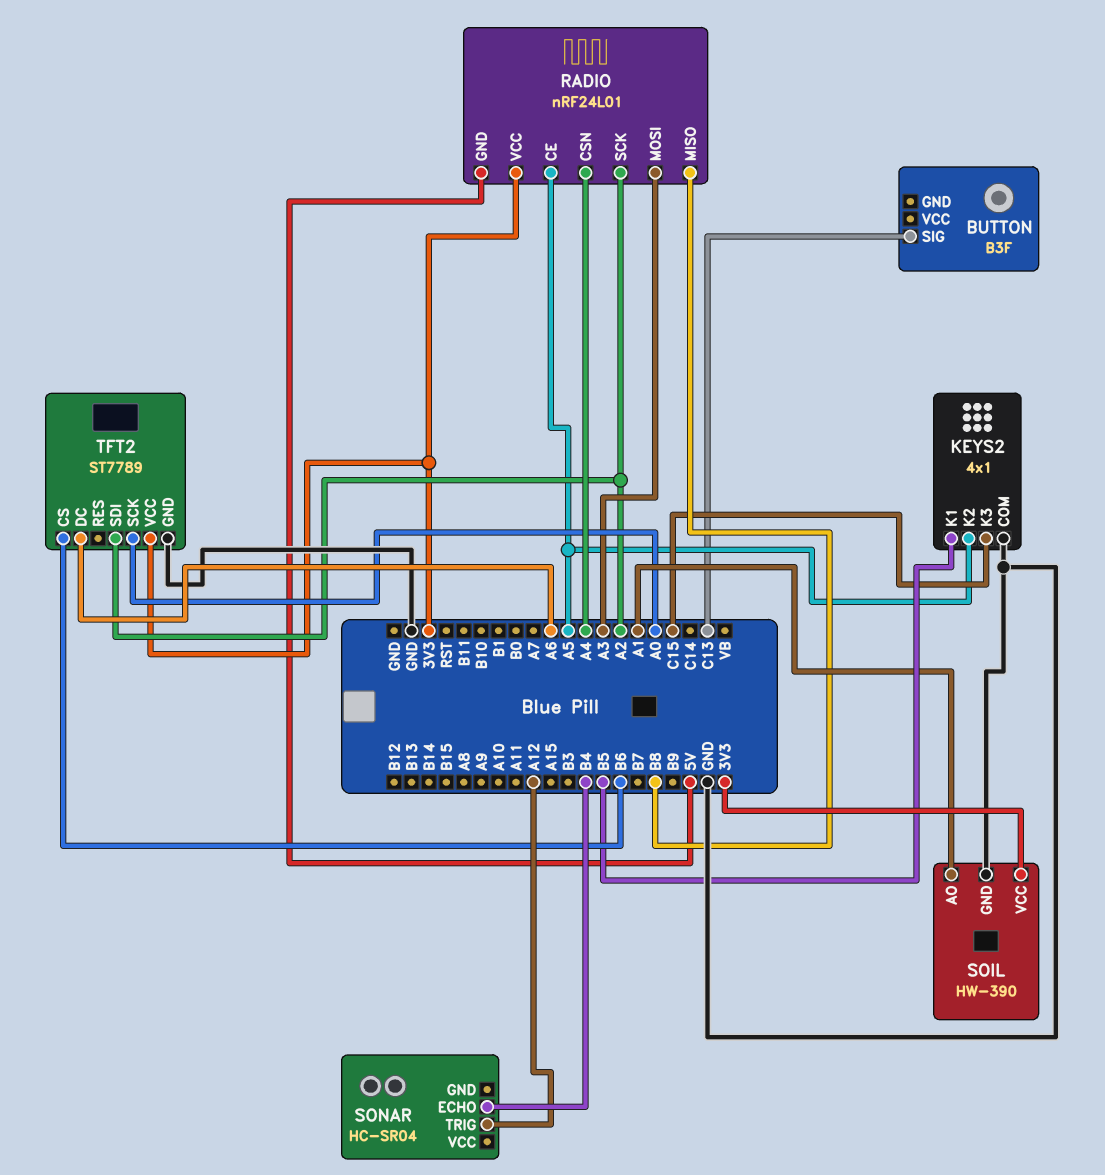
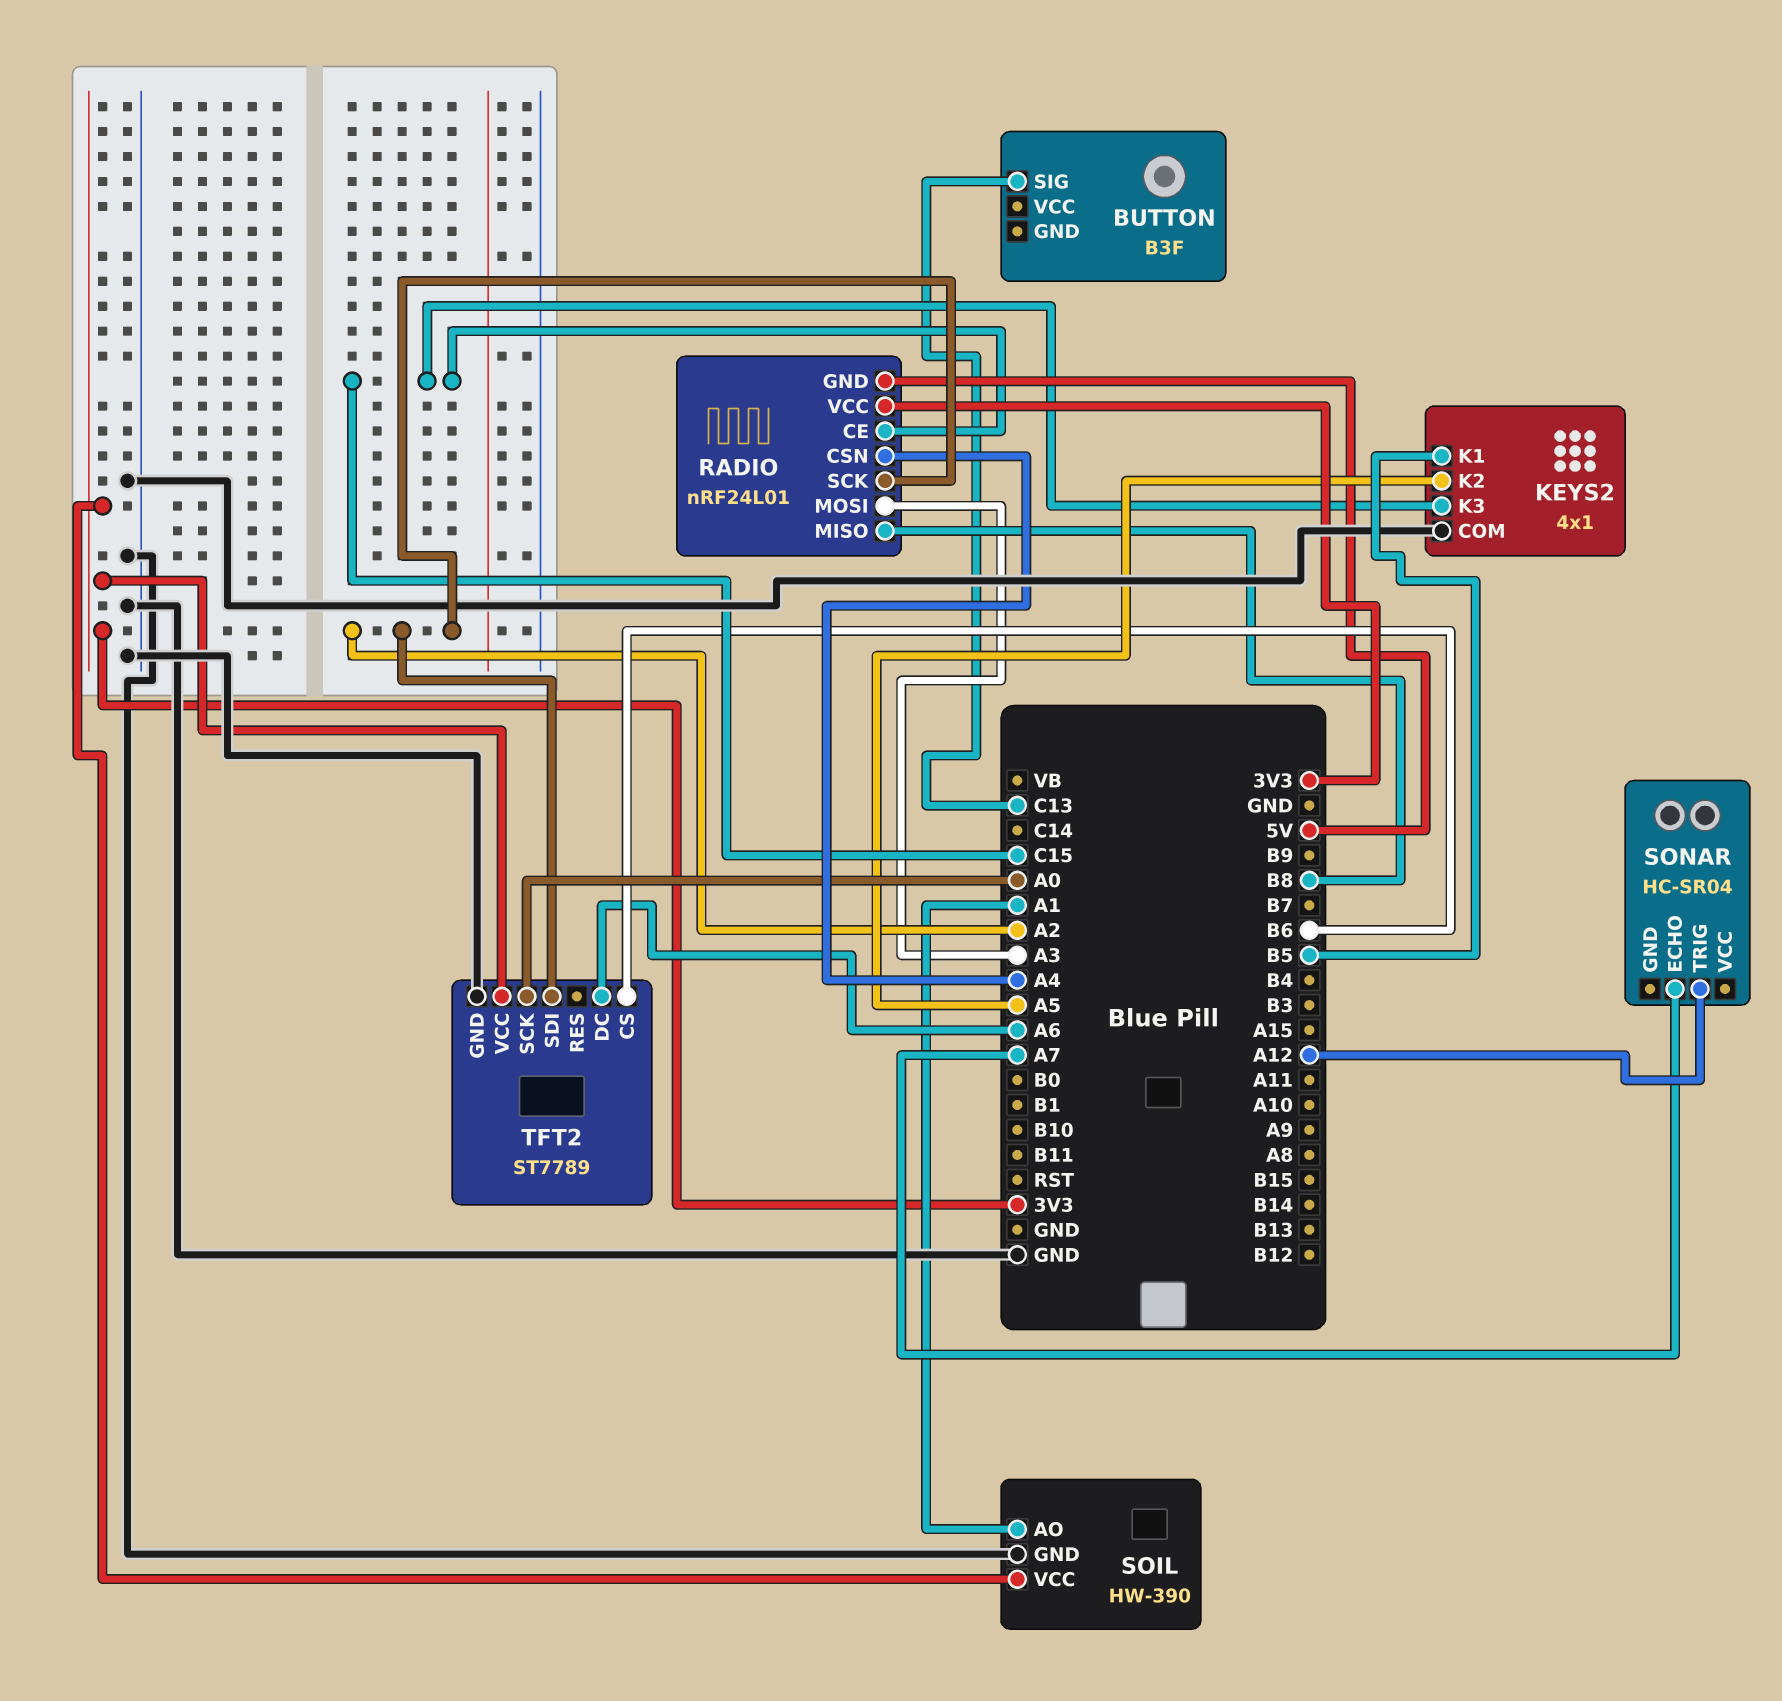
RADIO pin CE: A5 -> C15
SONAR pin ECHO: B4 -> A7

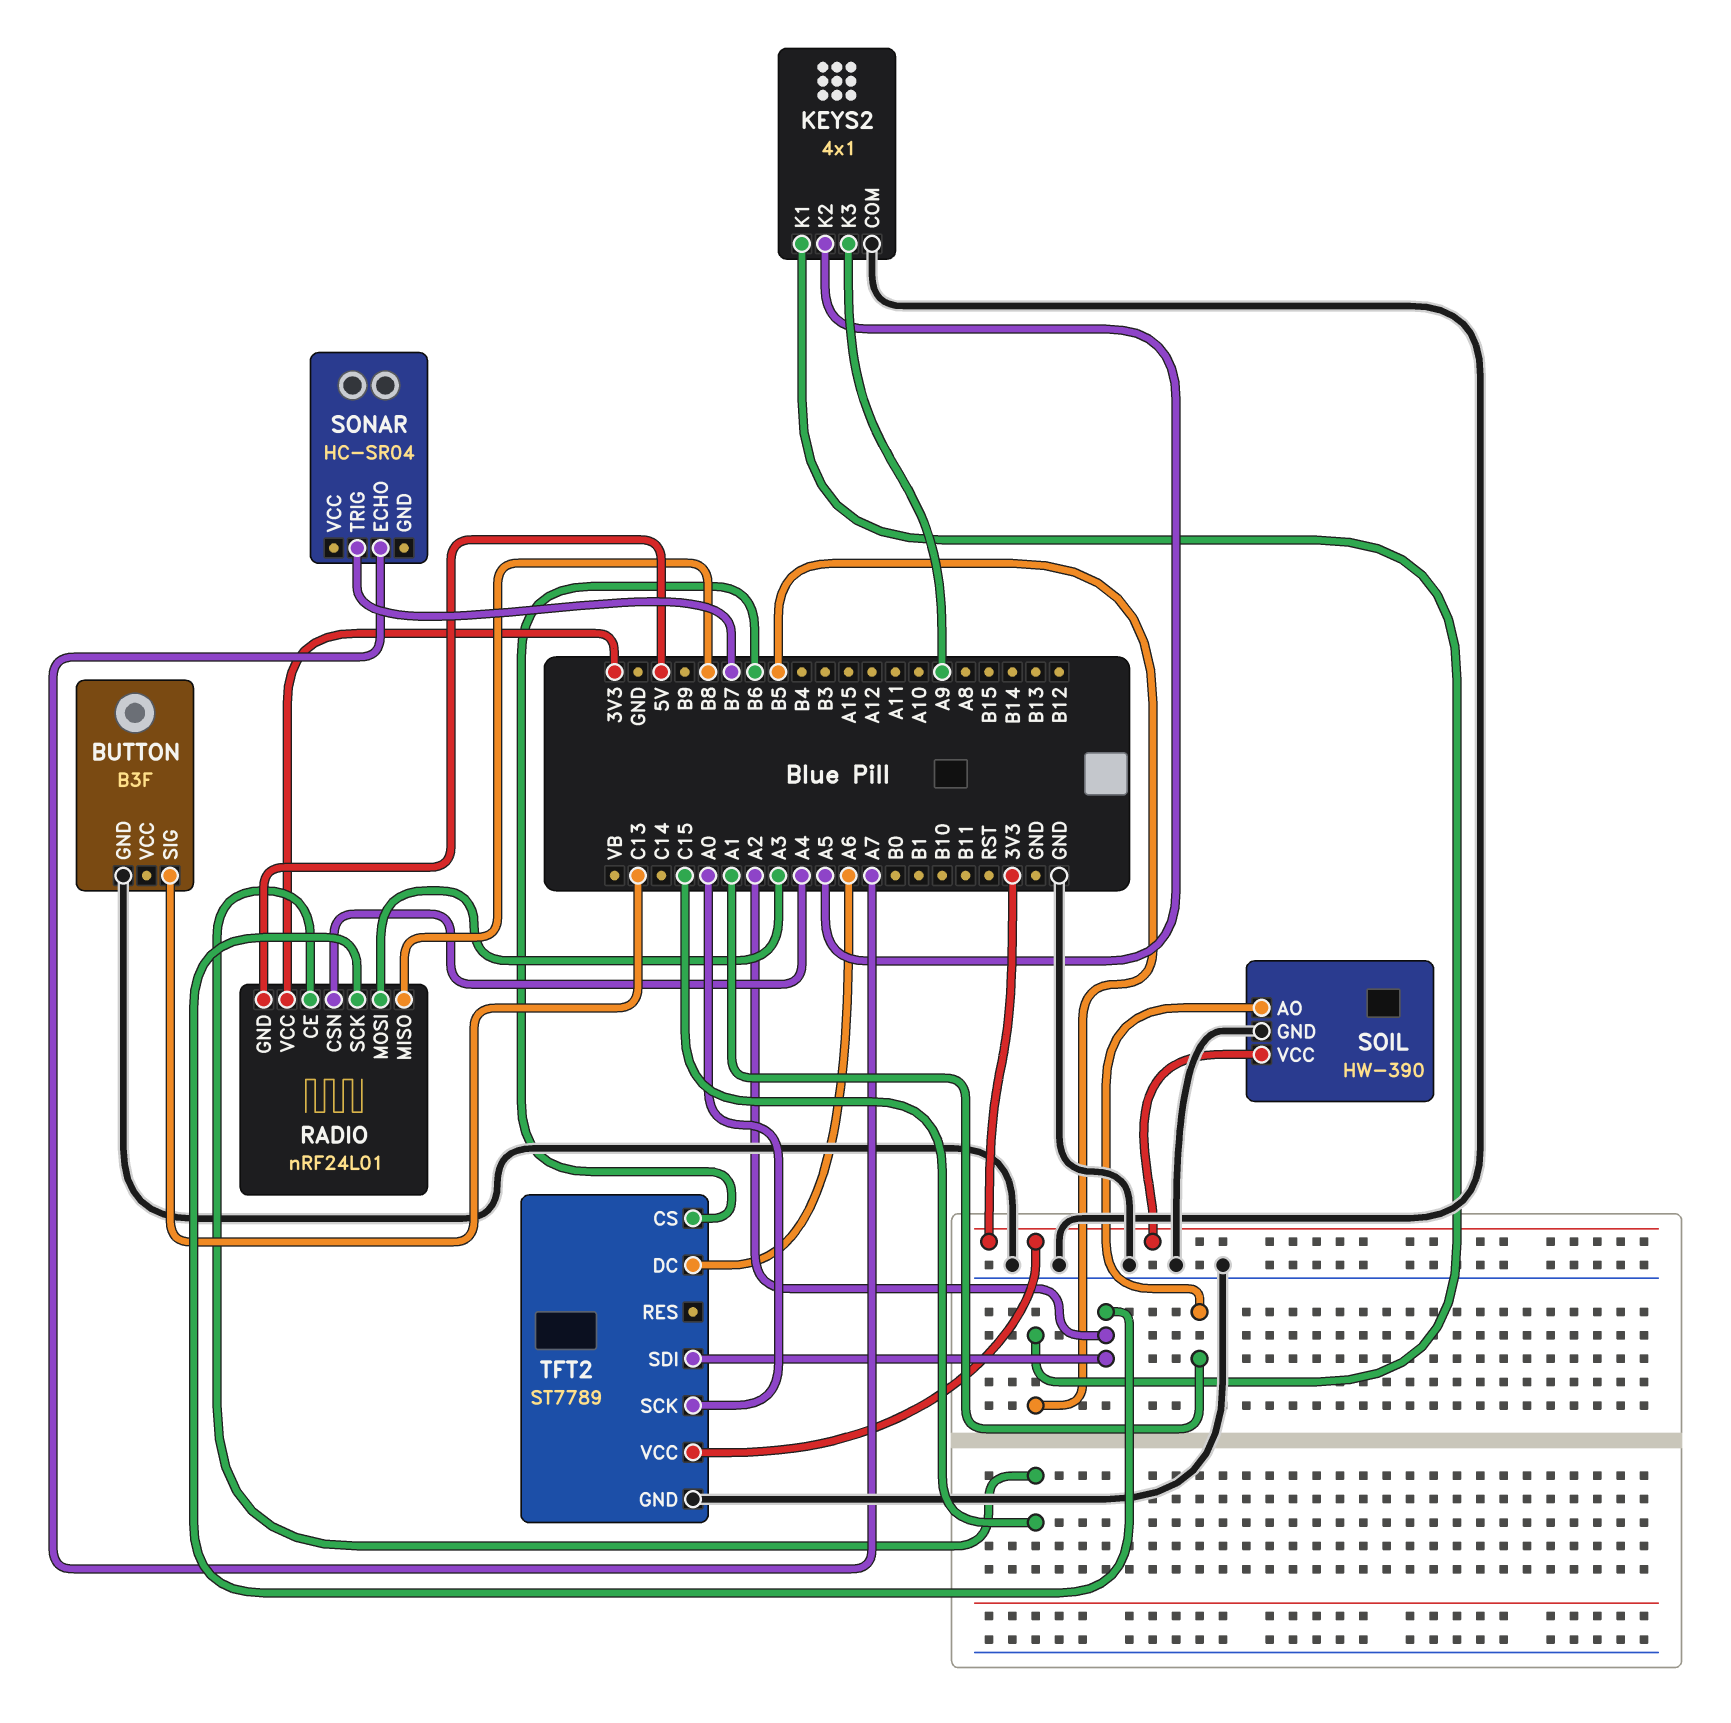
BUTTON pin GND: none -> GND
KEYS2 pin K3: C15 -> A9
SONAR pin TRIG: A12 -> B7

